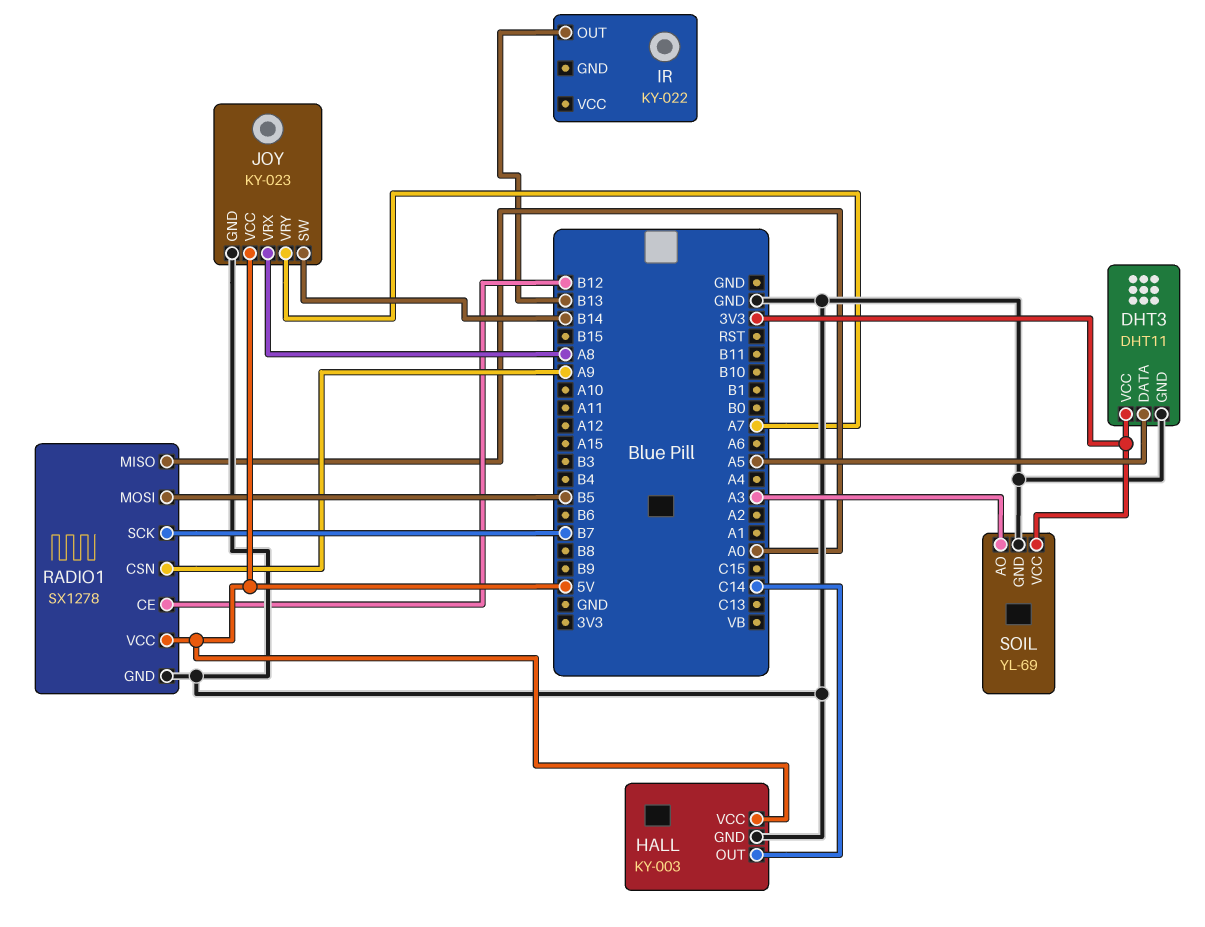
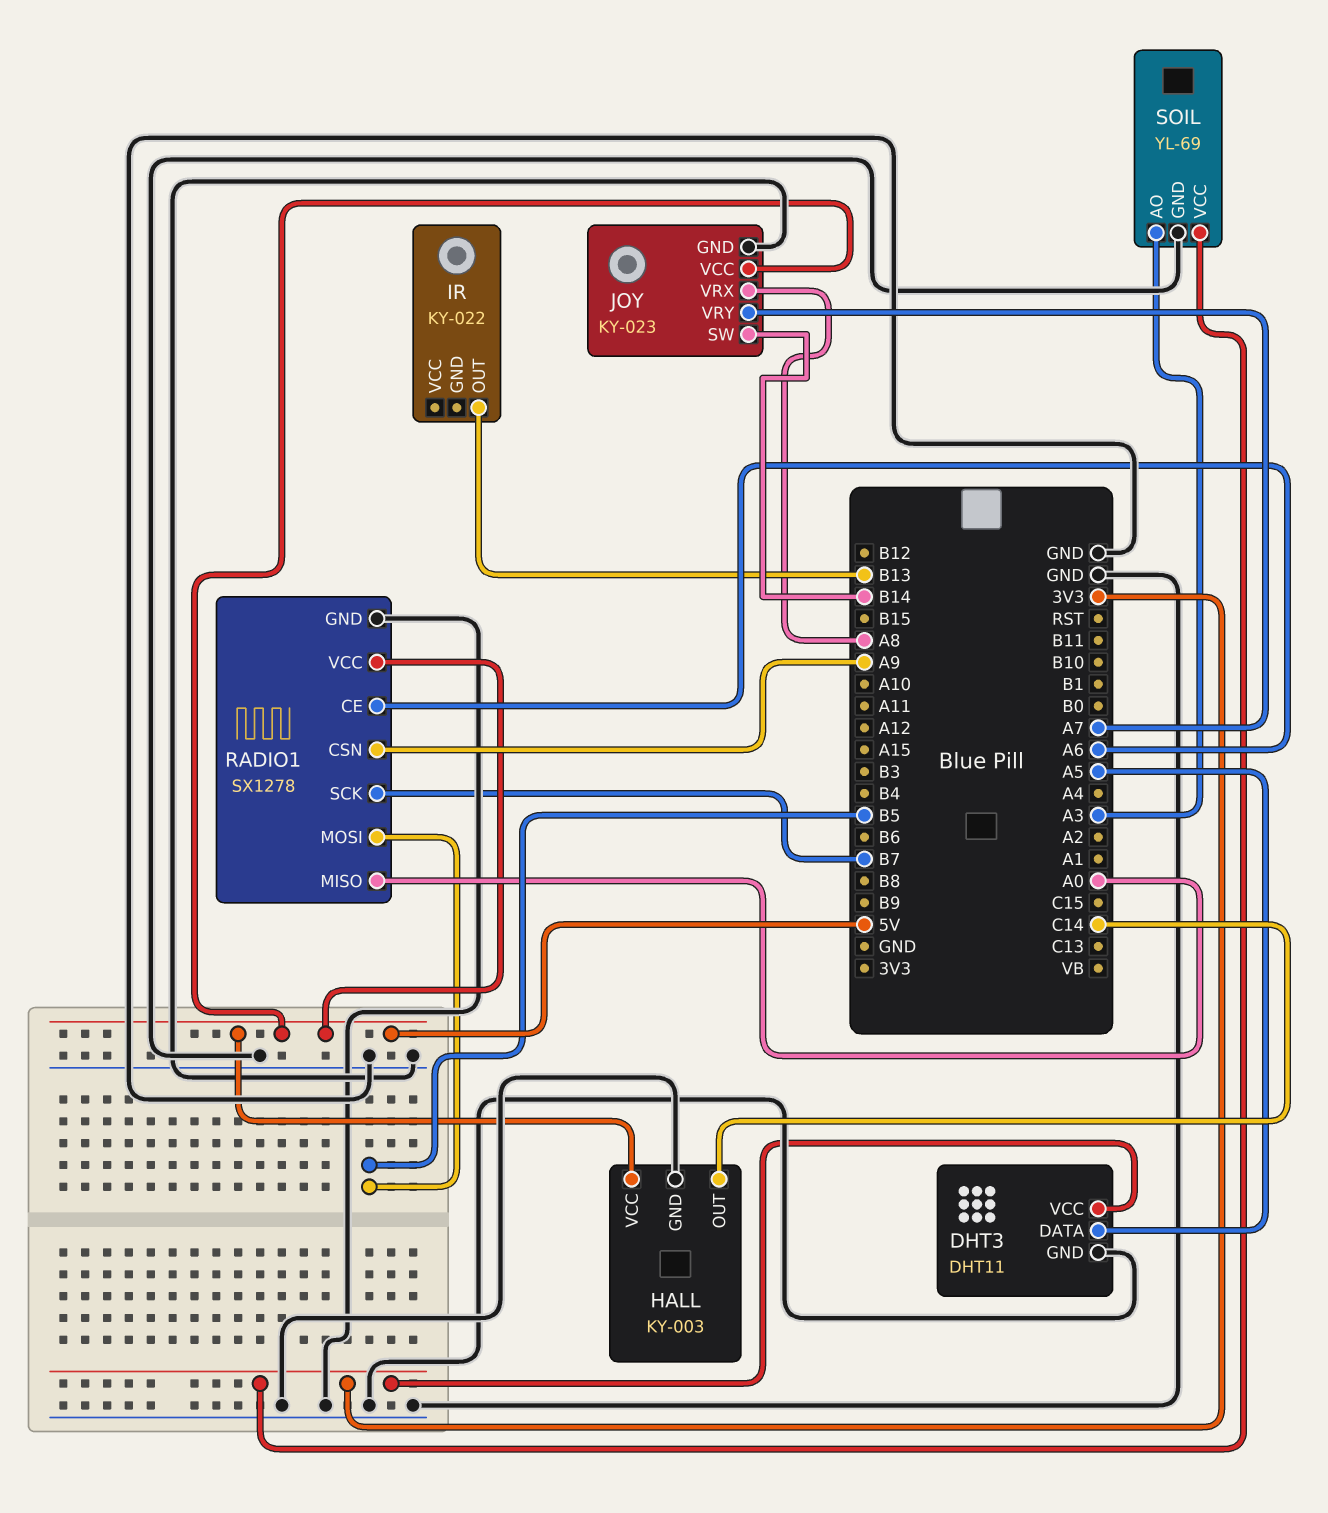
RADIO1 pin CE: B12 -> A6

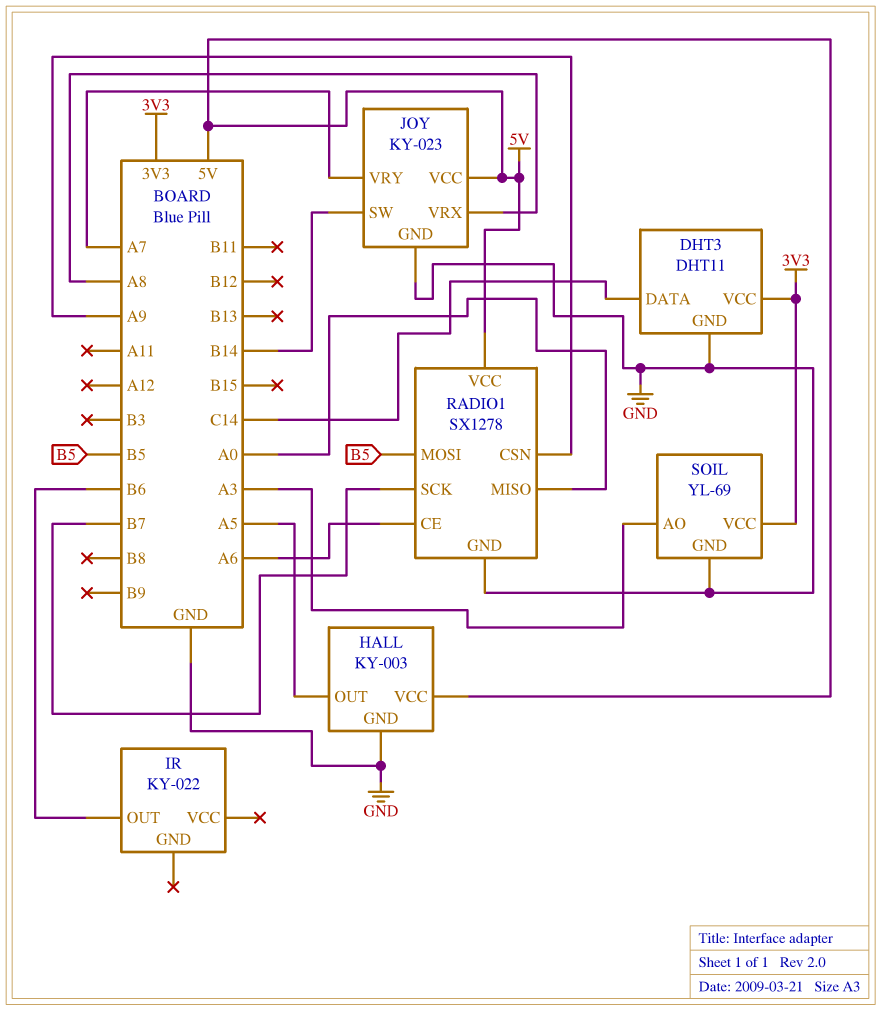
DHT3 pin DATA: A5 -> C14
HALL pin OUT: C14 -> A5
IR pin OUT: B13 -> B6

